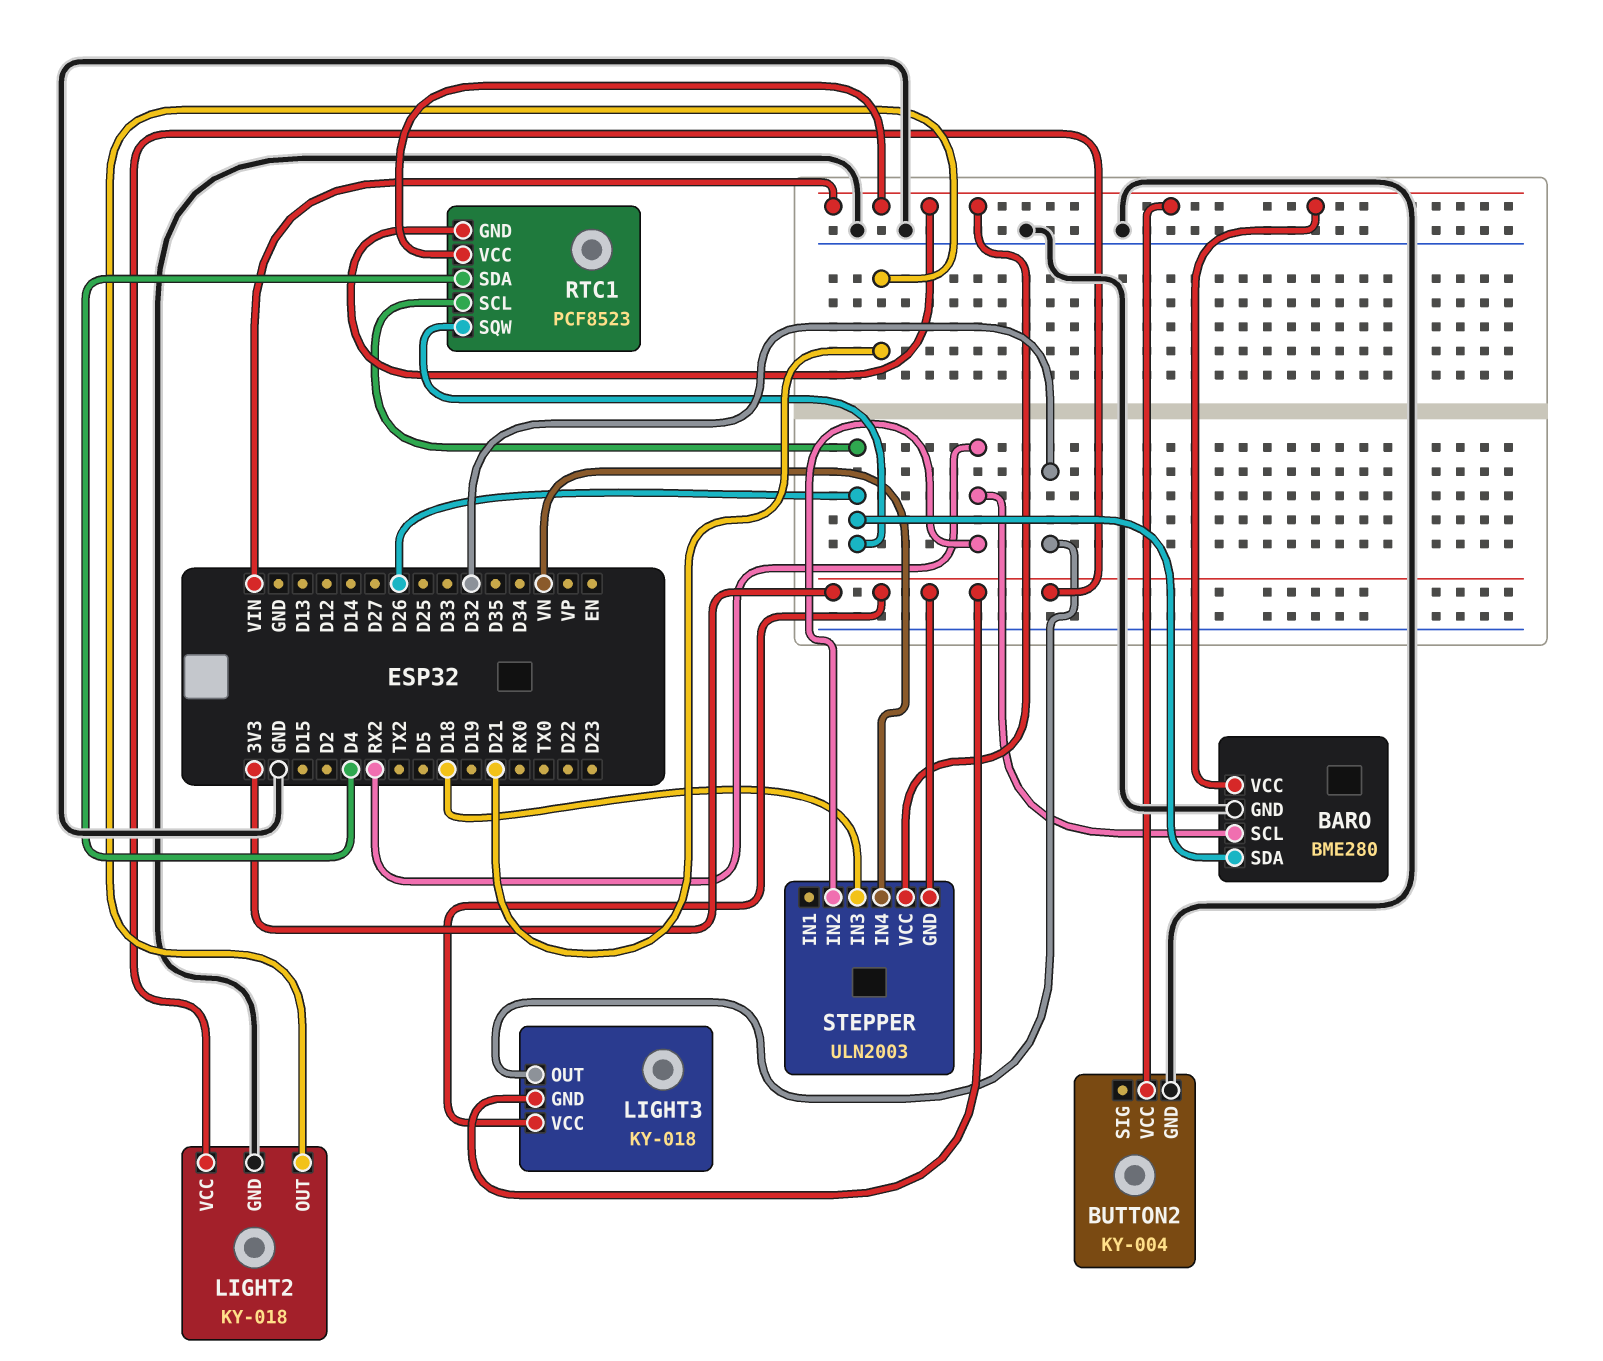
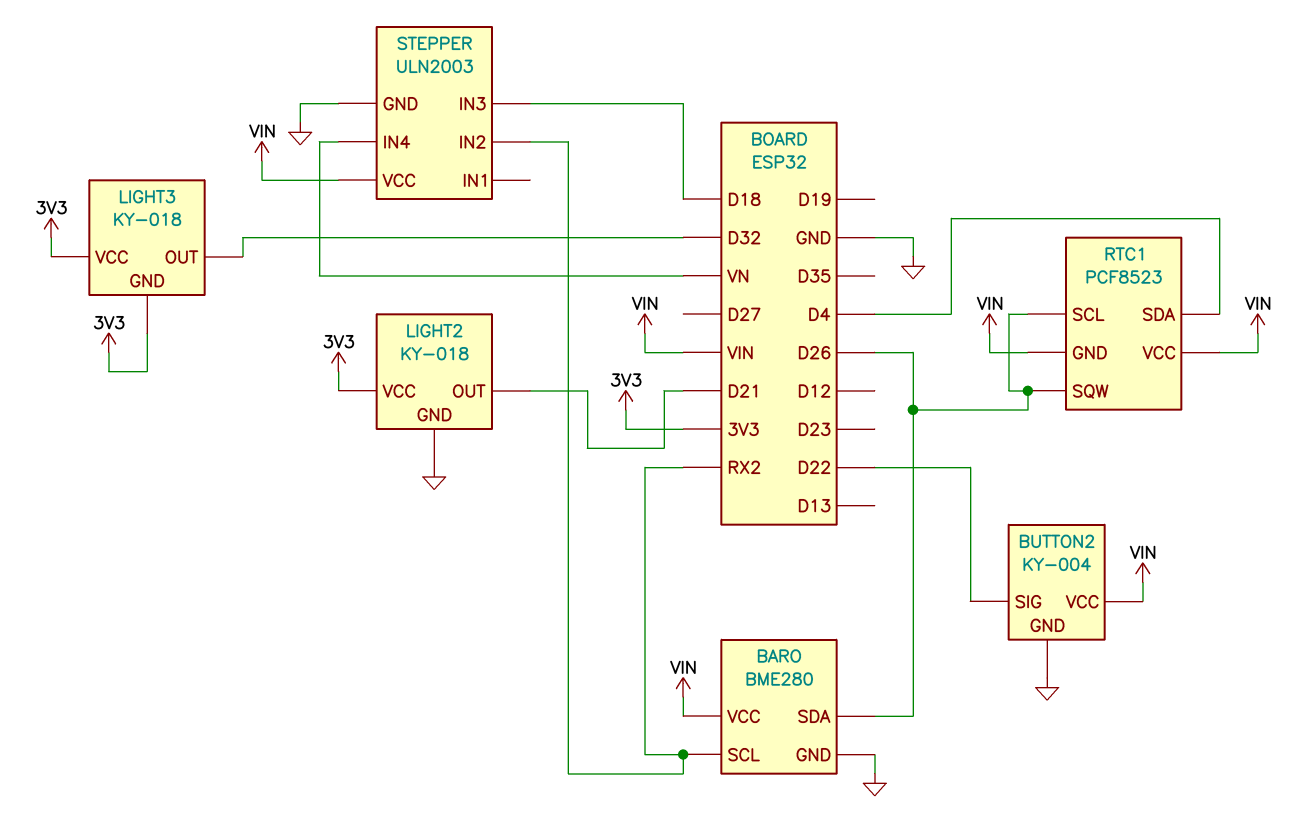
BUTTON2 pin SIG: none -> D22
STEPPER pin GND: 3V3 -> GND

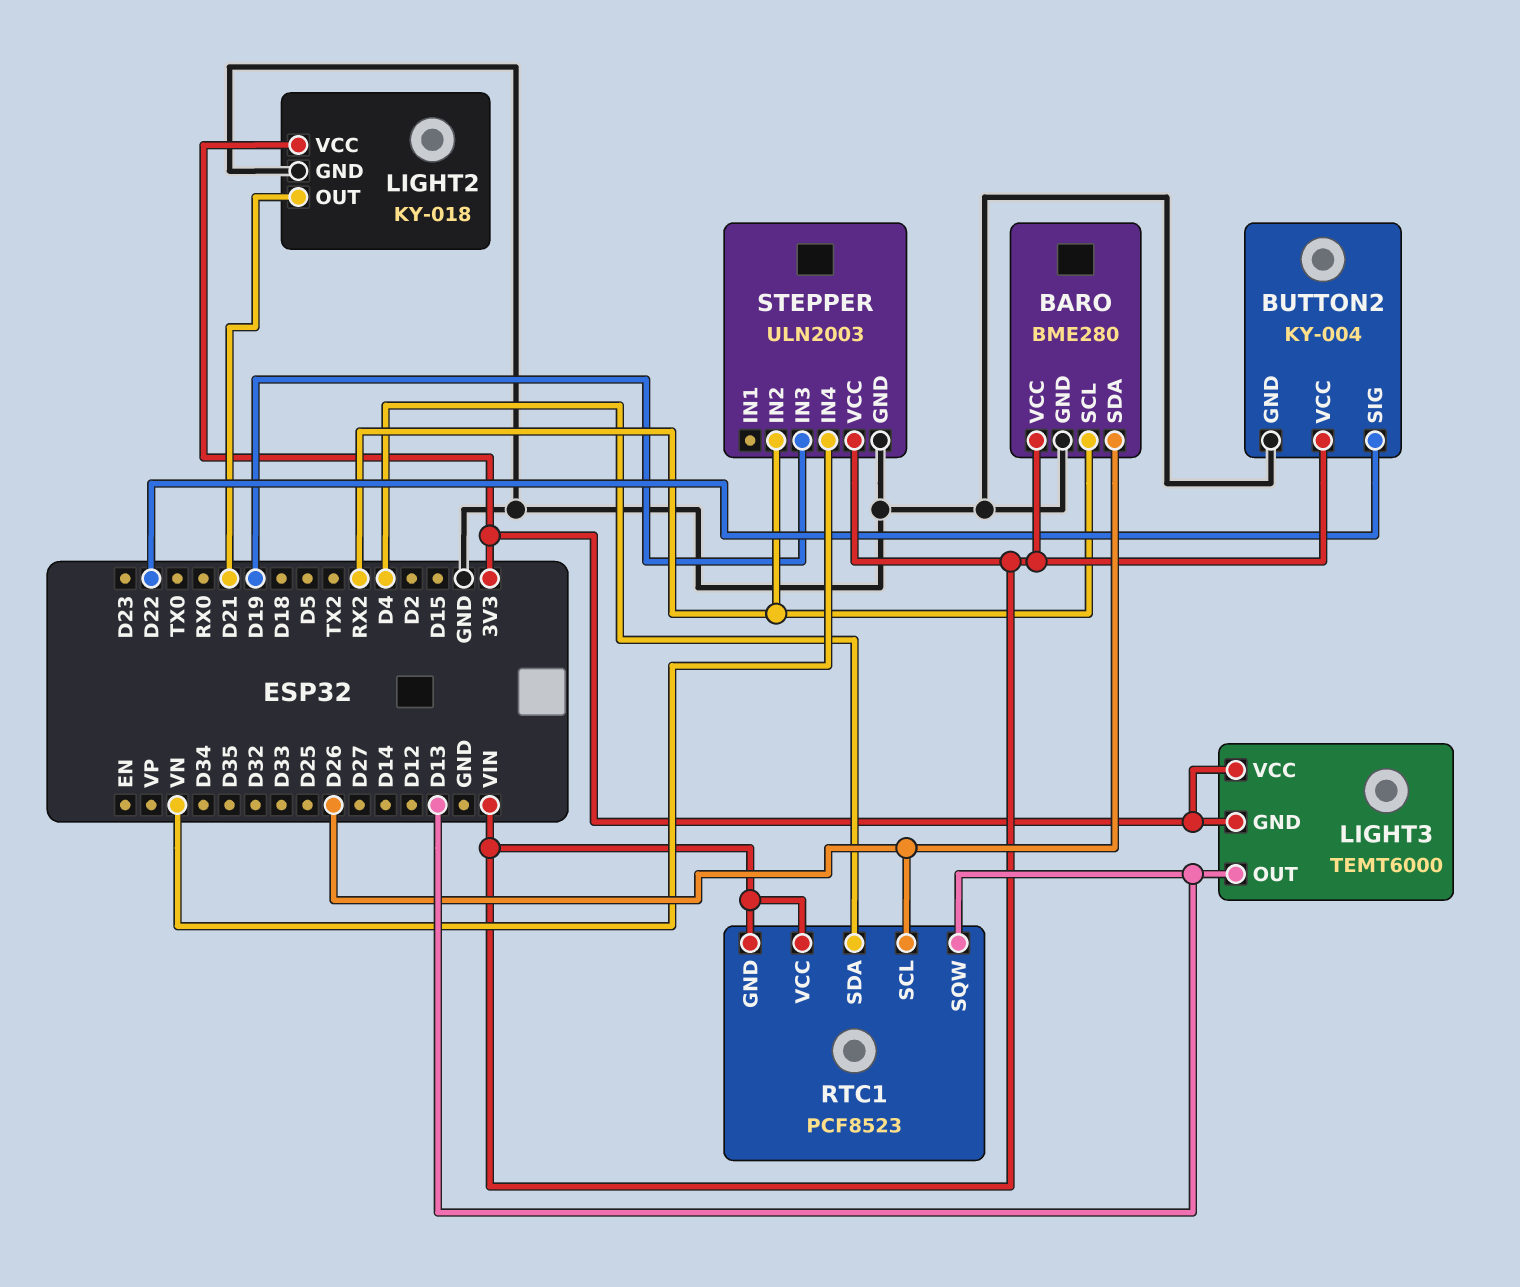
LIGHT3: KY-018 -> TEMT6000
LIGHT3 pin OUT: D32 -> D13
RTC1 pin SQW: D26 -> D13
STEPPER pin IN3: D18 -> D19

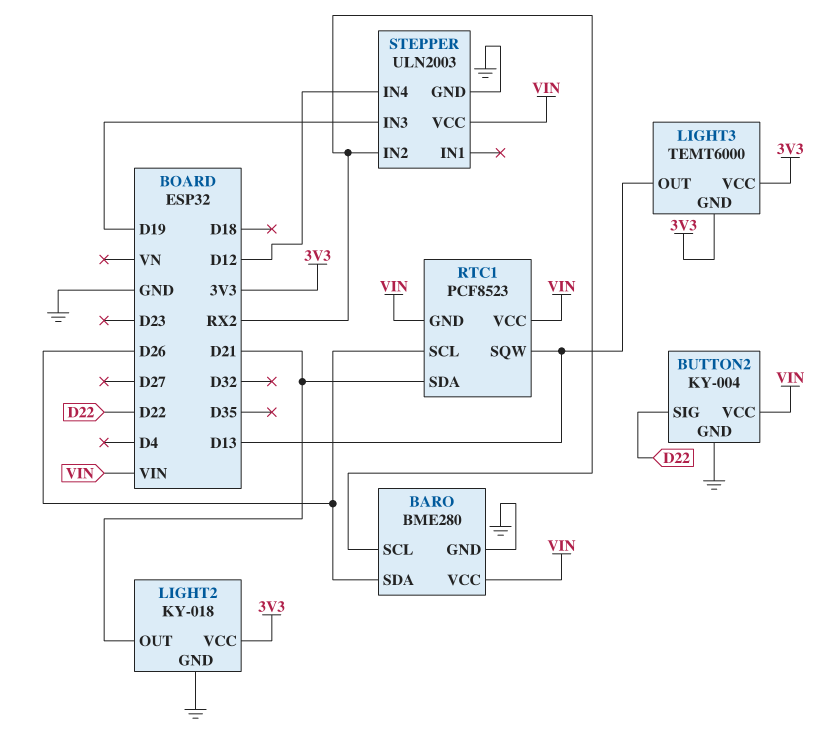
RTC1 pin SDA: D4 -> D21
STEPPER pin IN4: VN -> D12

